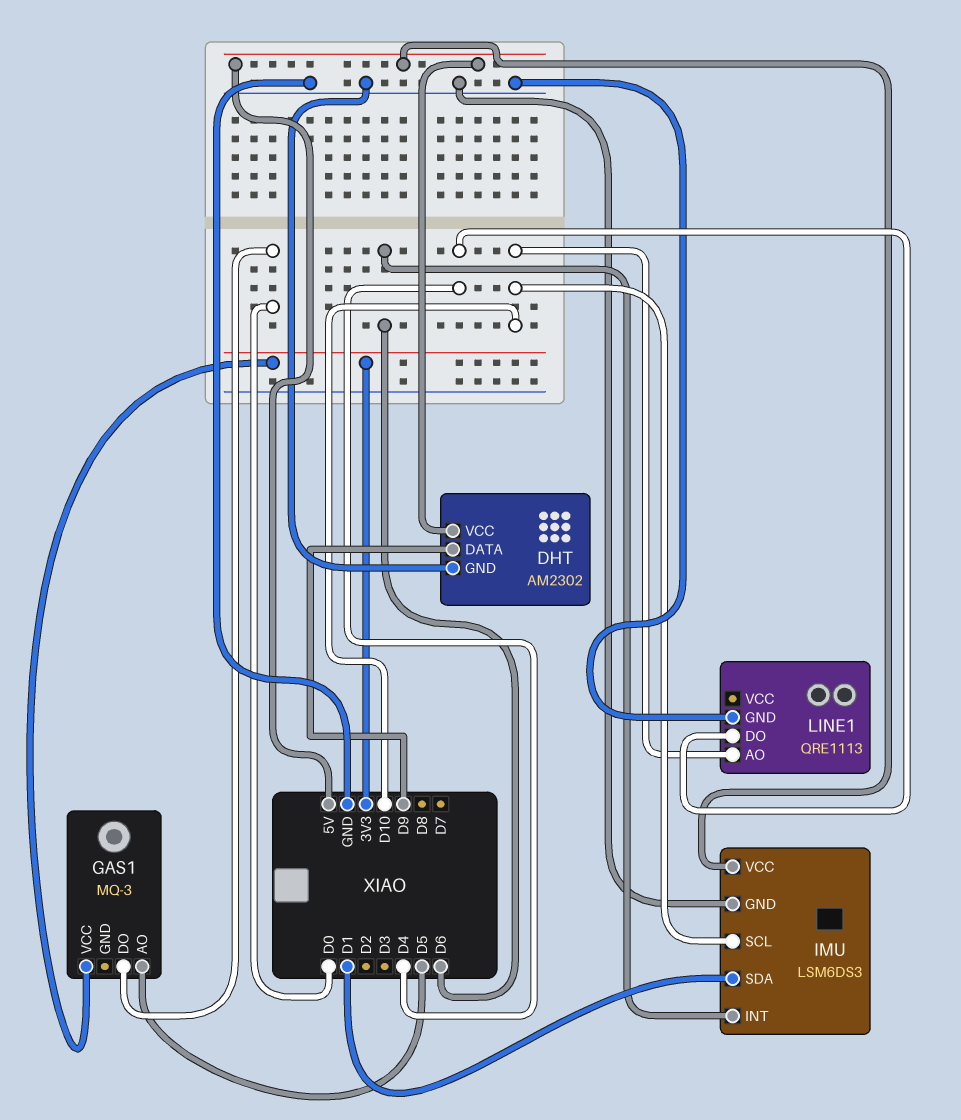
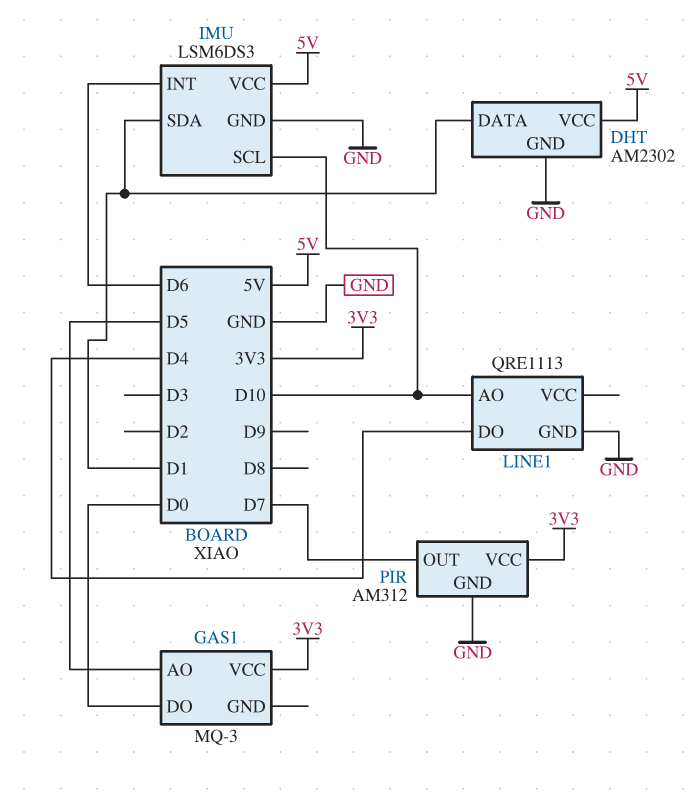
DHT pin DATA: D9 -> D1
PIR: none -> AM312
PIR pin GND: none -> GND
PIR pin OUT: none -> D7
PIR pin VCC: none -> 3V3

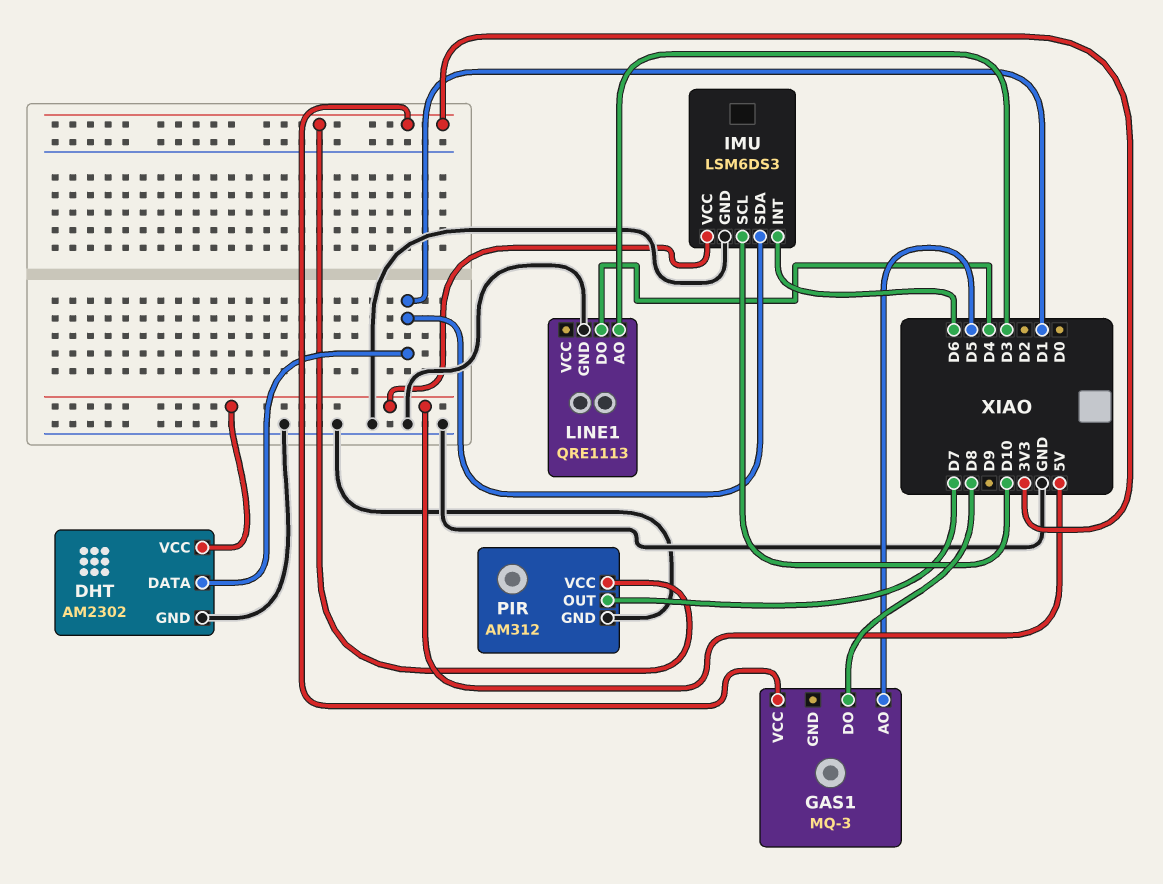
GAS1 pin DO: D0 -> D8
LINE1 pin AO: D10 -> D3

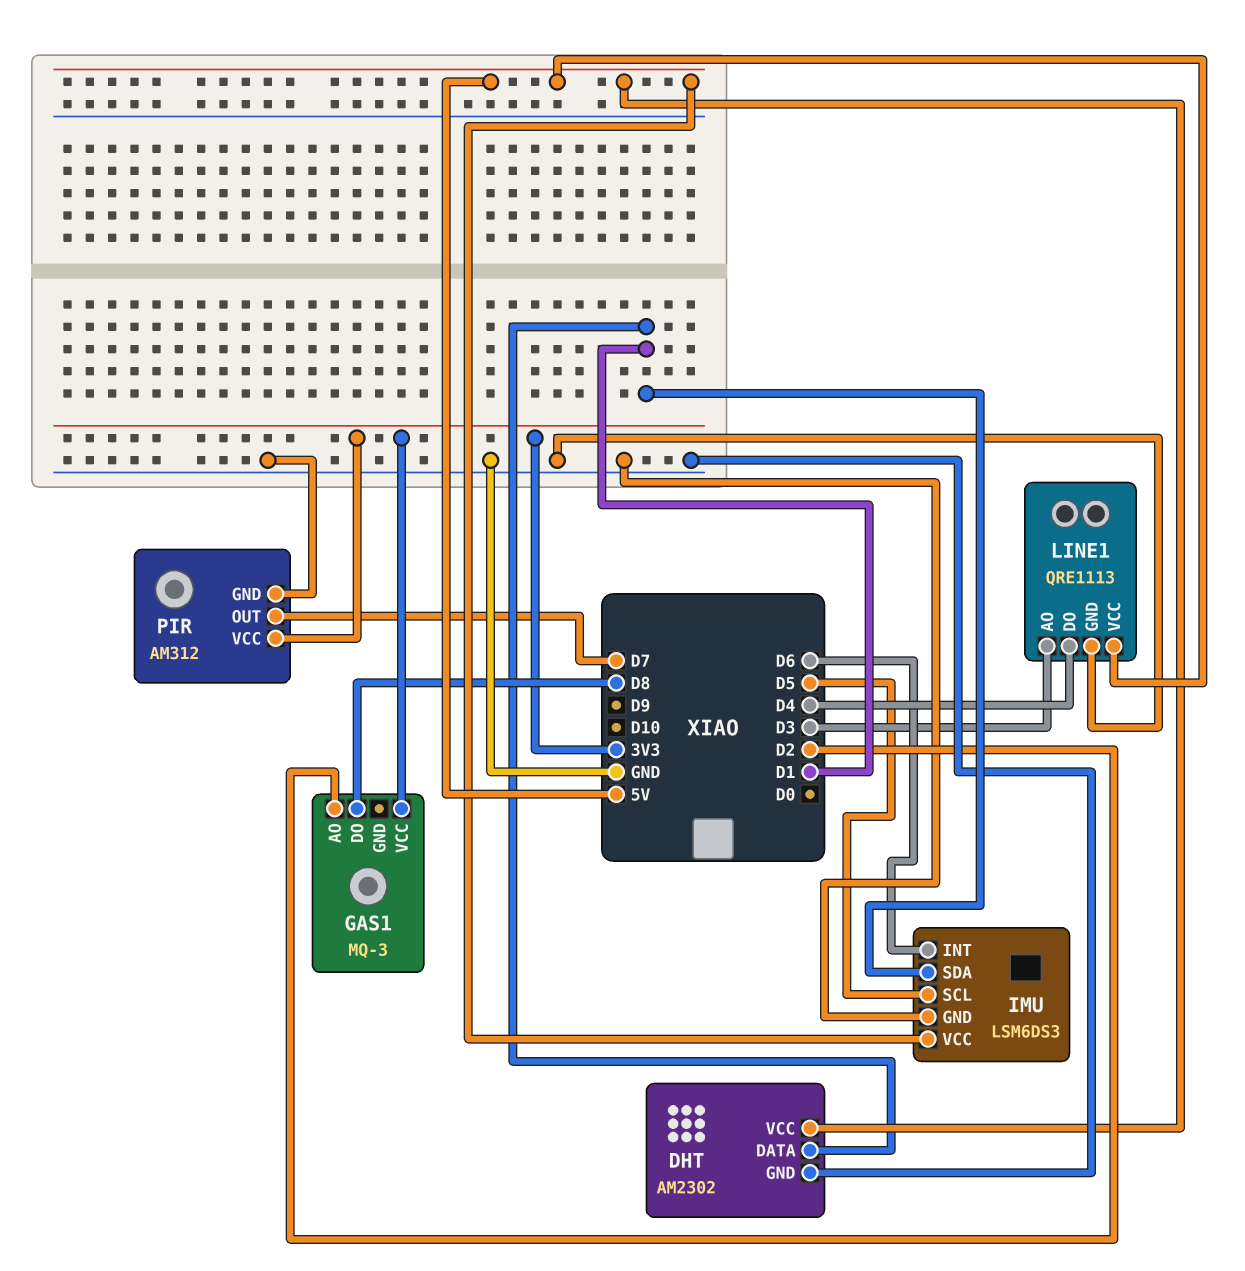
GAS1 pin AO: D5 -> D2
IMU pin SCL: D10 -> D5
LINE1 pin VCC: none -> 5V

